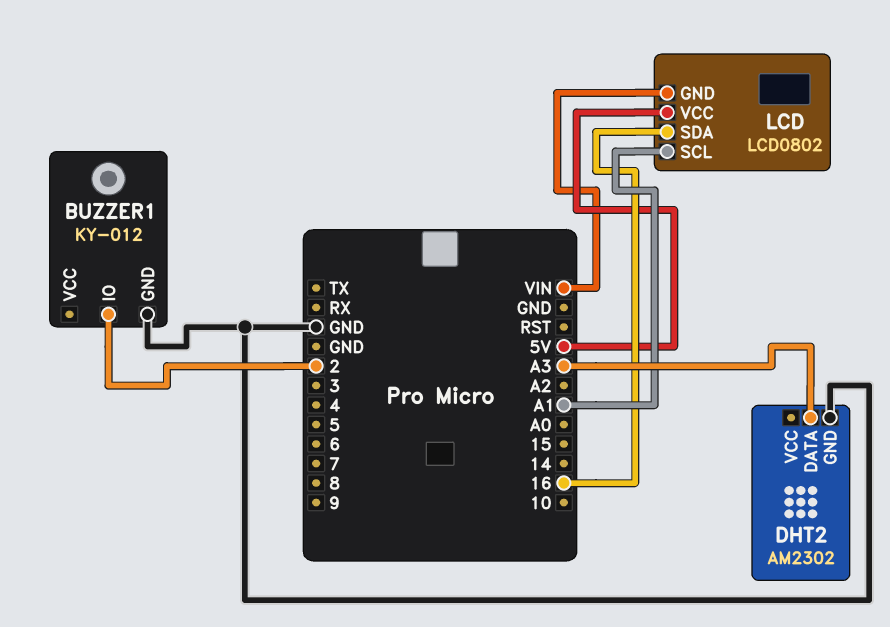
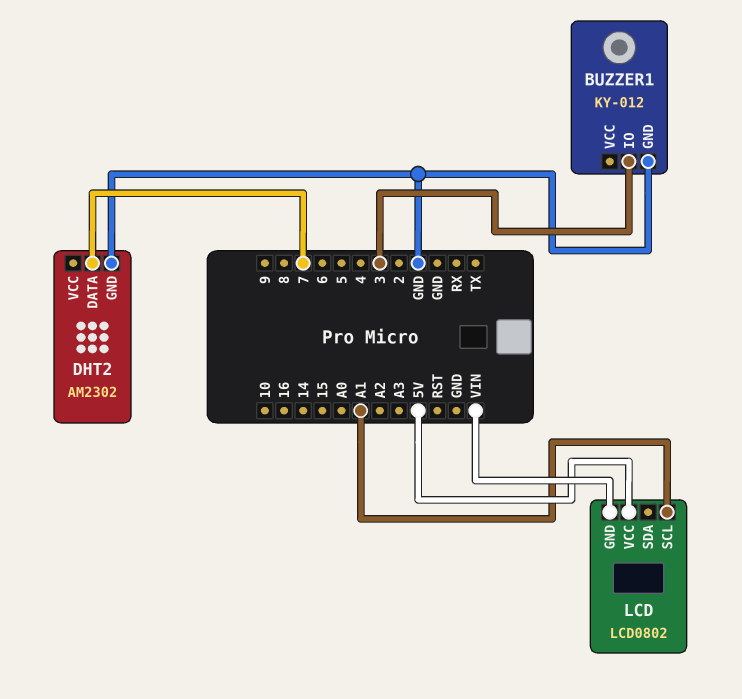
BUZZER1 pin IO: 2 -> 3
DHT2 pin DATA: A3 -> 7
LCD pin SDA: 16 -> none

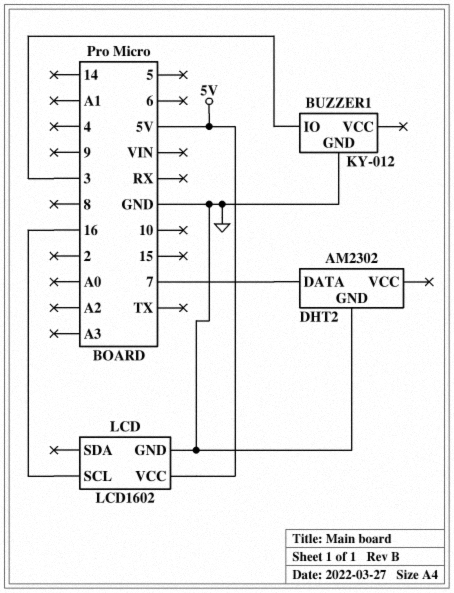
LCD: LCD0802 -> LCD1602
LCD pin GND: VIN -> GND
LCD pin SCL: A1 -> 16

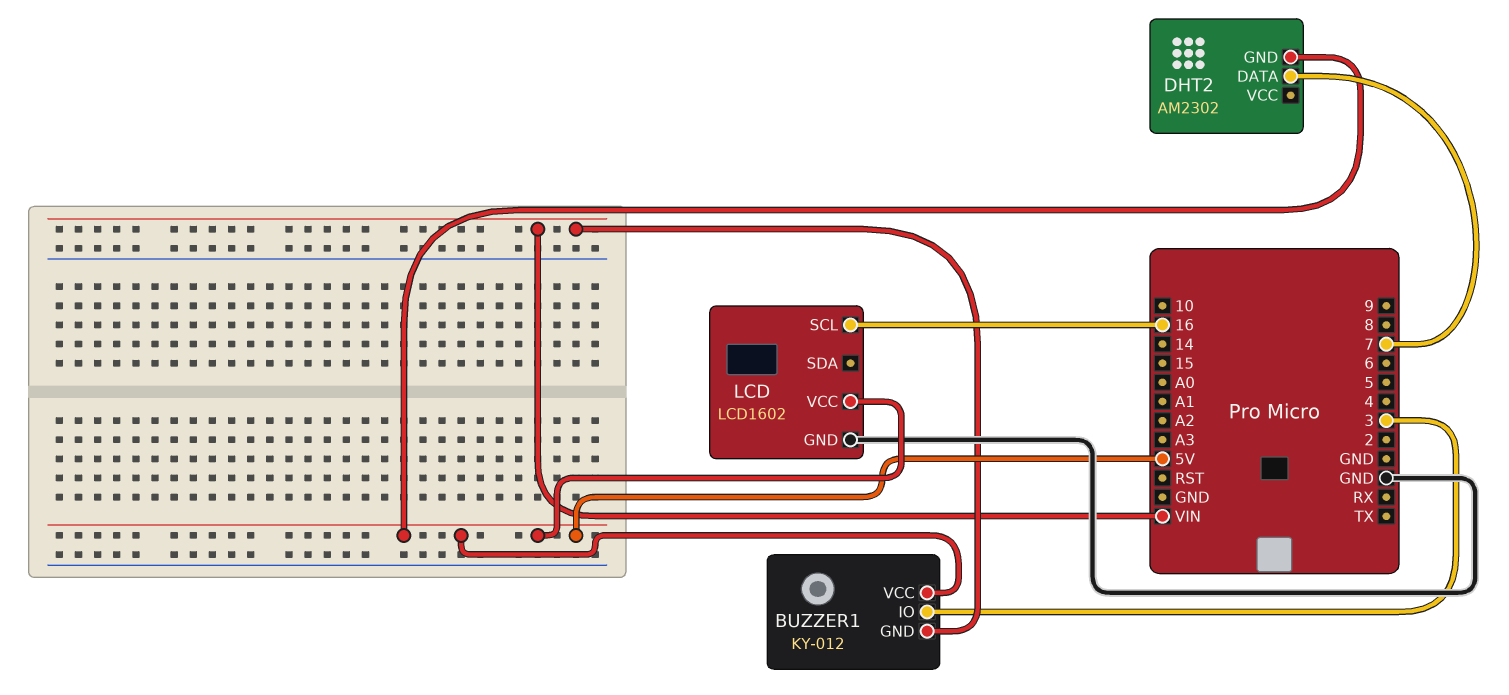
BUZZER1 pin GND: GND -> VIN
BUZZER1 pin VCC: none -> 5V
DHT2 pin GND: GND -> 5V

